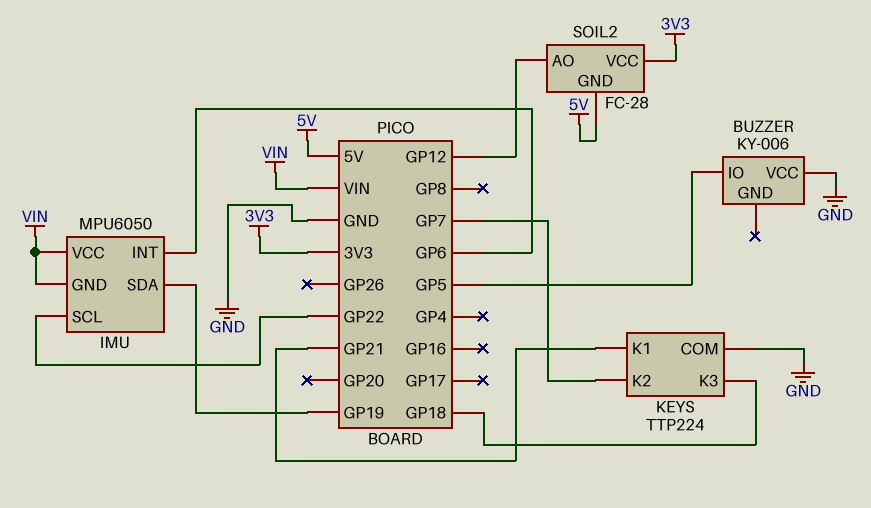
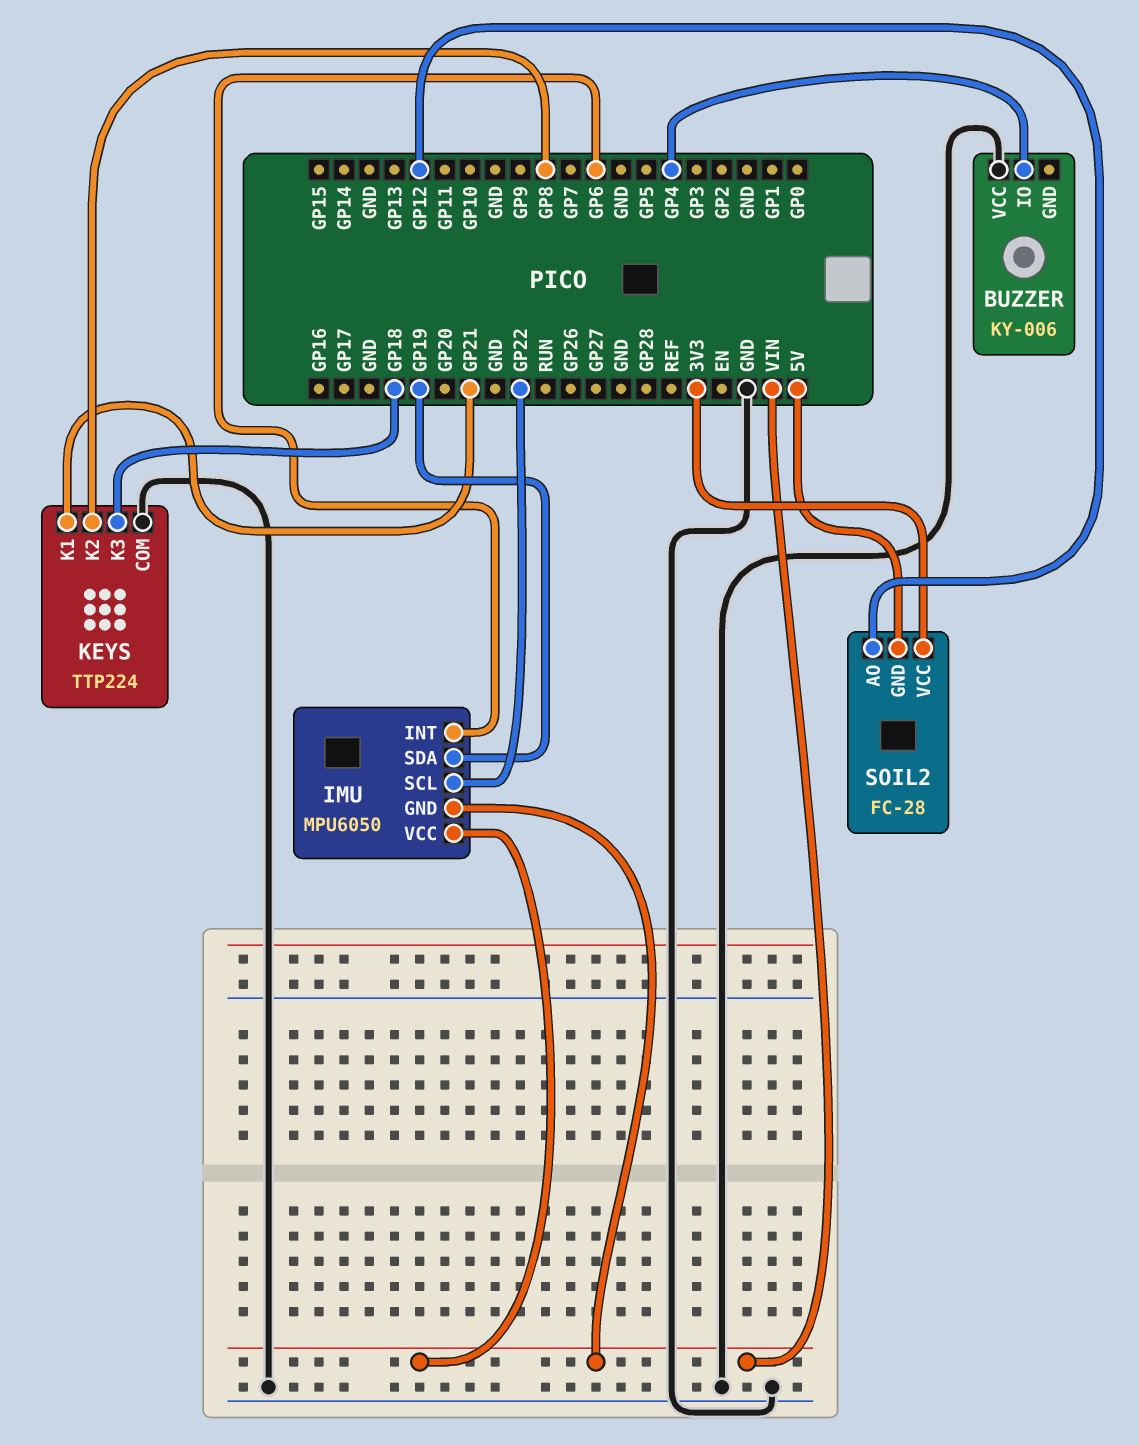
BUZZER pin IO: GP5 -> GP4
KEYS pin K2: GP7 -> GP8

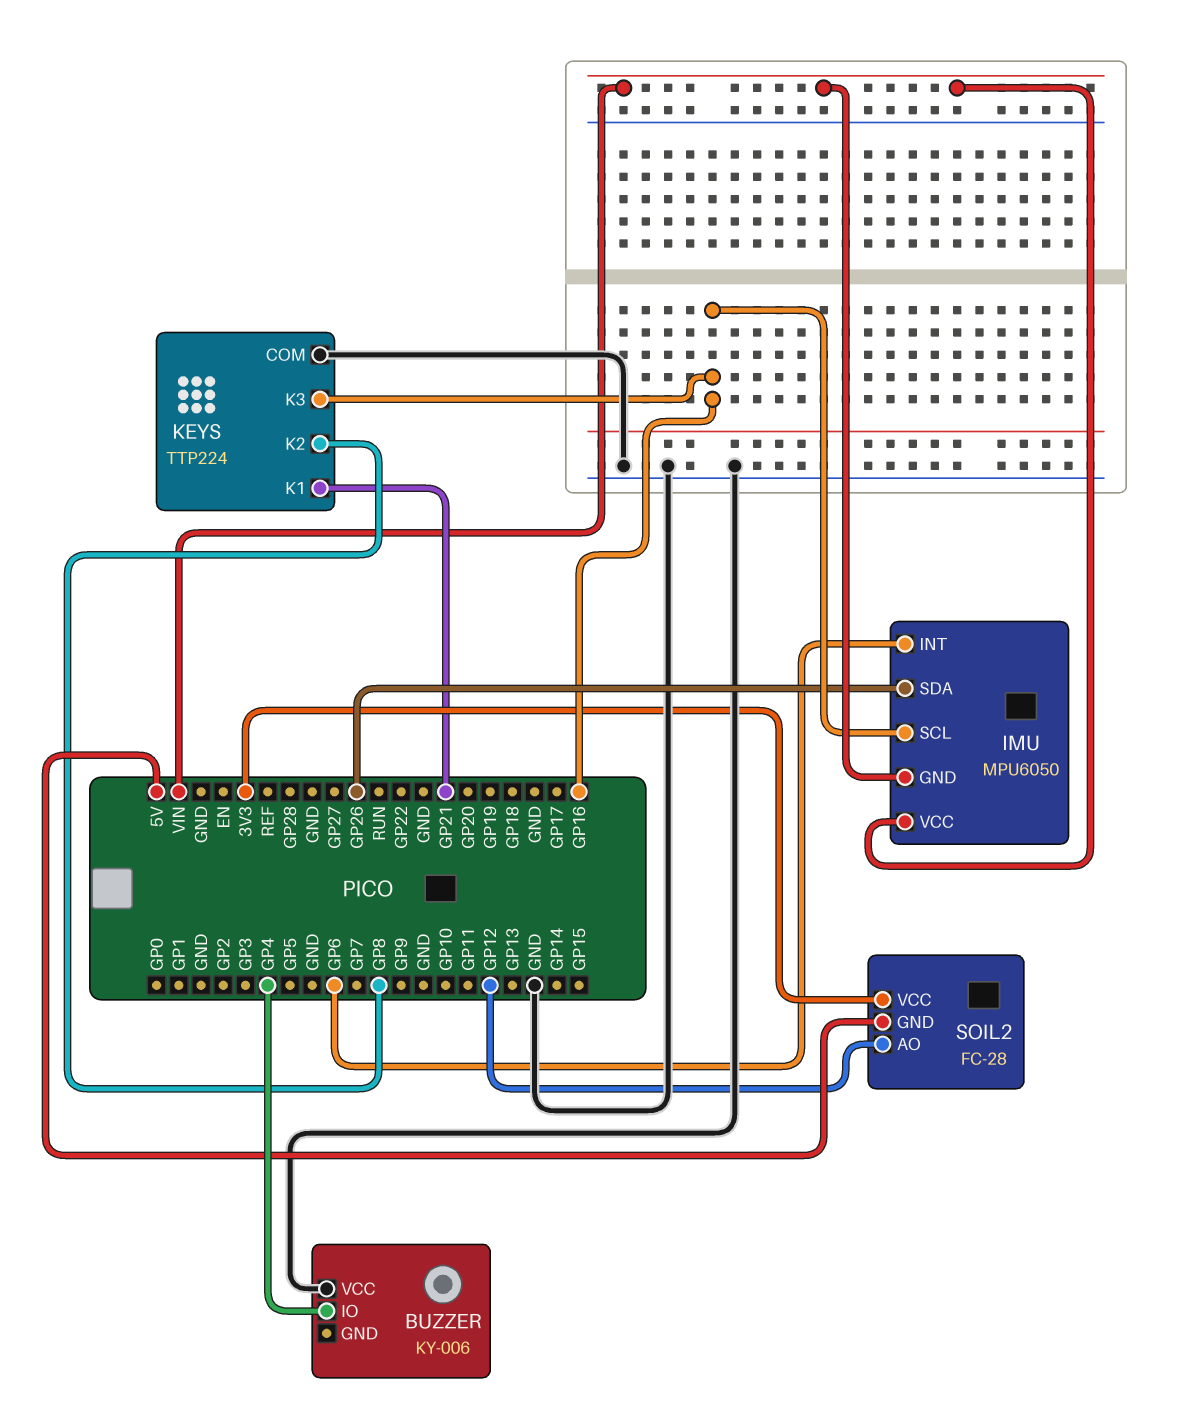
IMU pin SCL: GP22 -> GP16
IMU pin SDA: GP19 -> GP26
KEYS pin K3: GP18 -> GP16

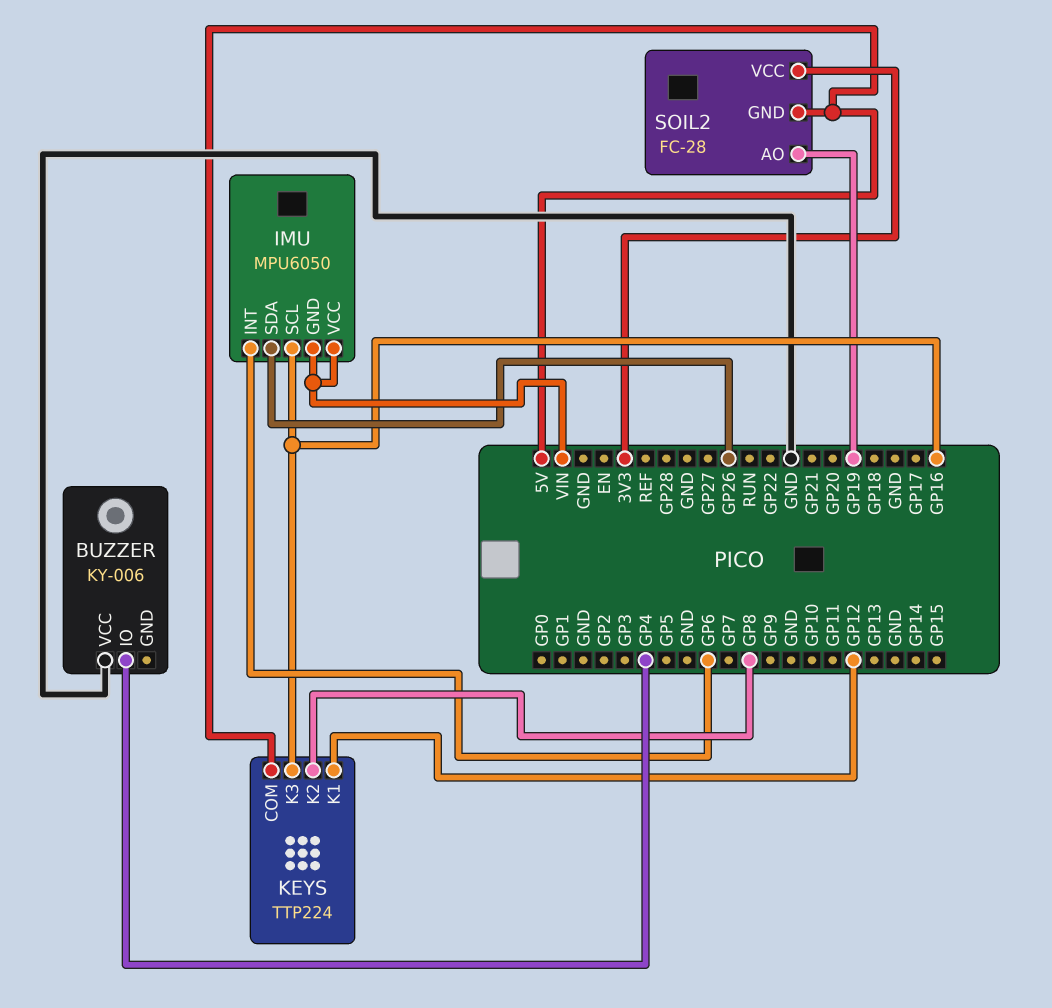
KEYS pin COM: GND -> 5V
KEYS pin K1: GP21 -> GP12
SOIL2 pin AO: GP12 -> GP19

